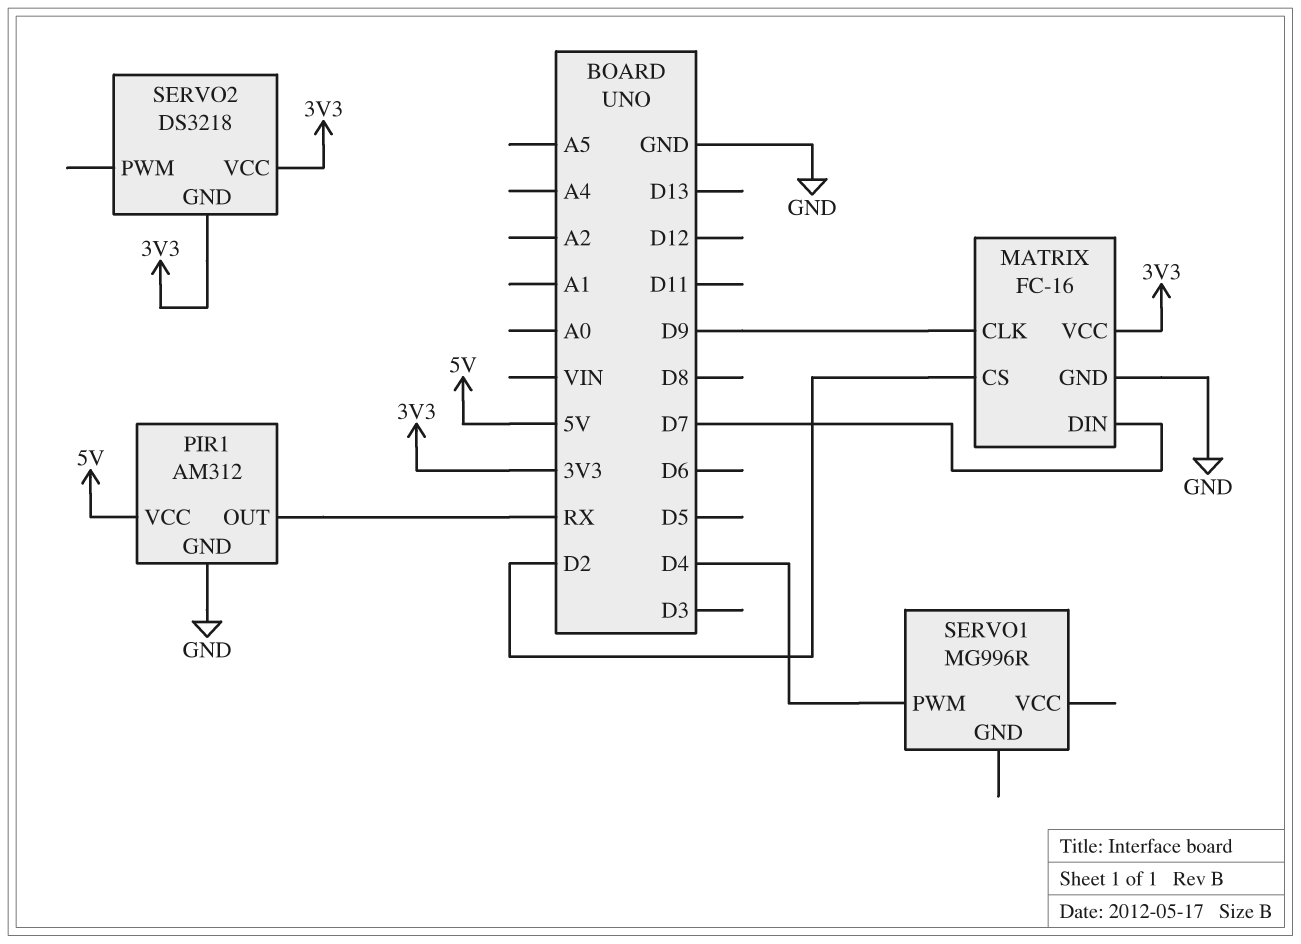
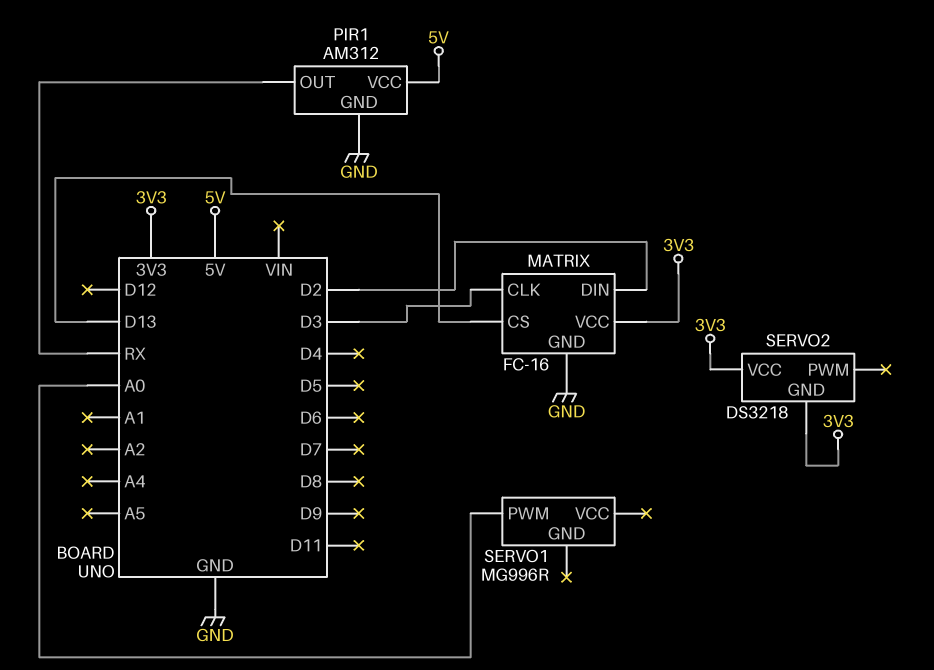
MATRIX pin CLK: D9 -> D3
MATRIX pin CS: D2 -> D13
MATRIX pin DIN: D7 -> D2
SERVO1 pin PWM: D4 -> A0

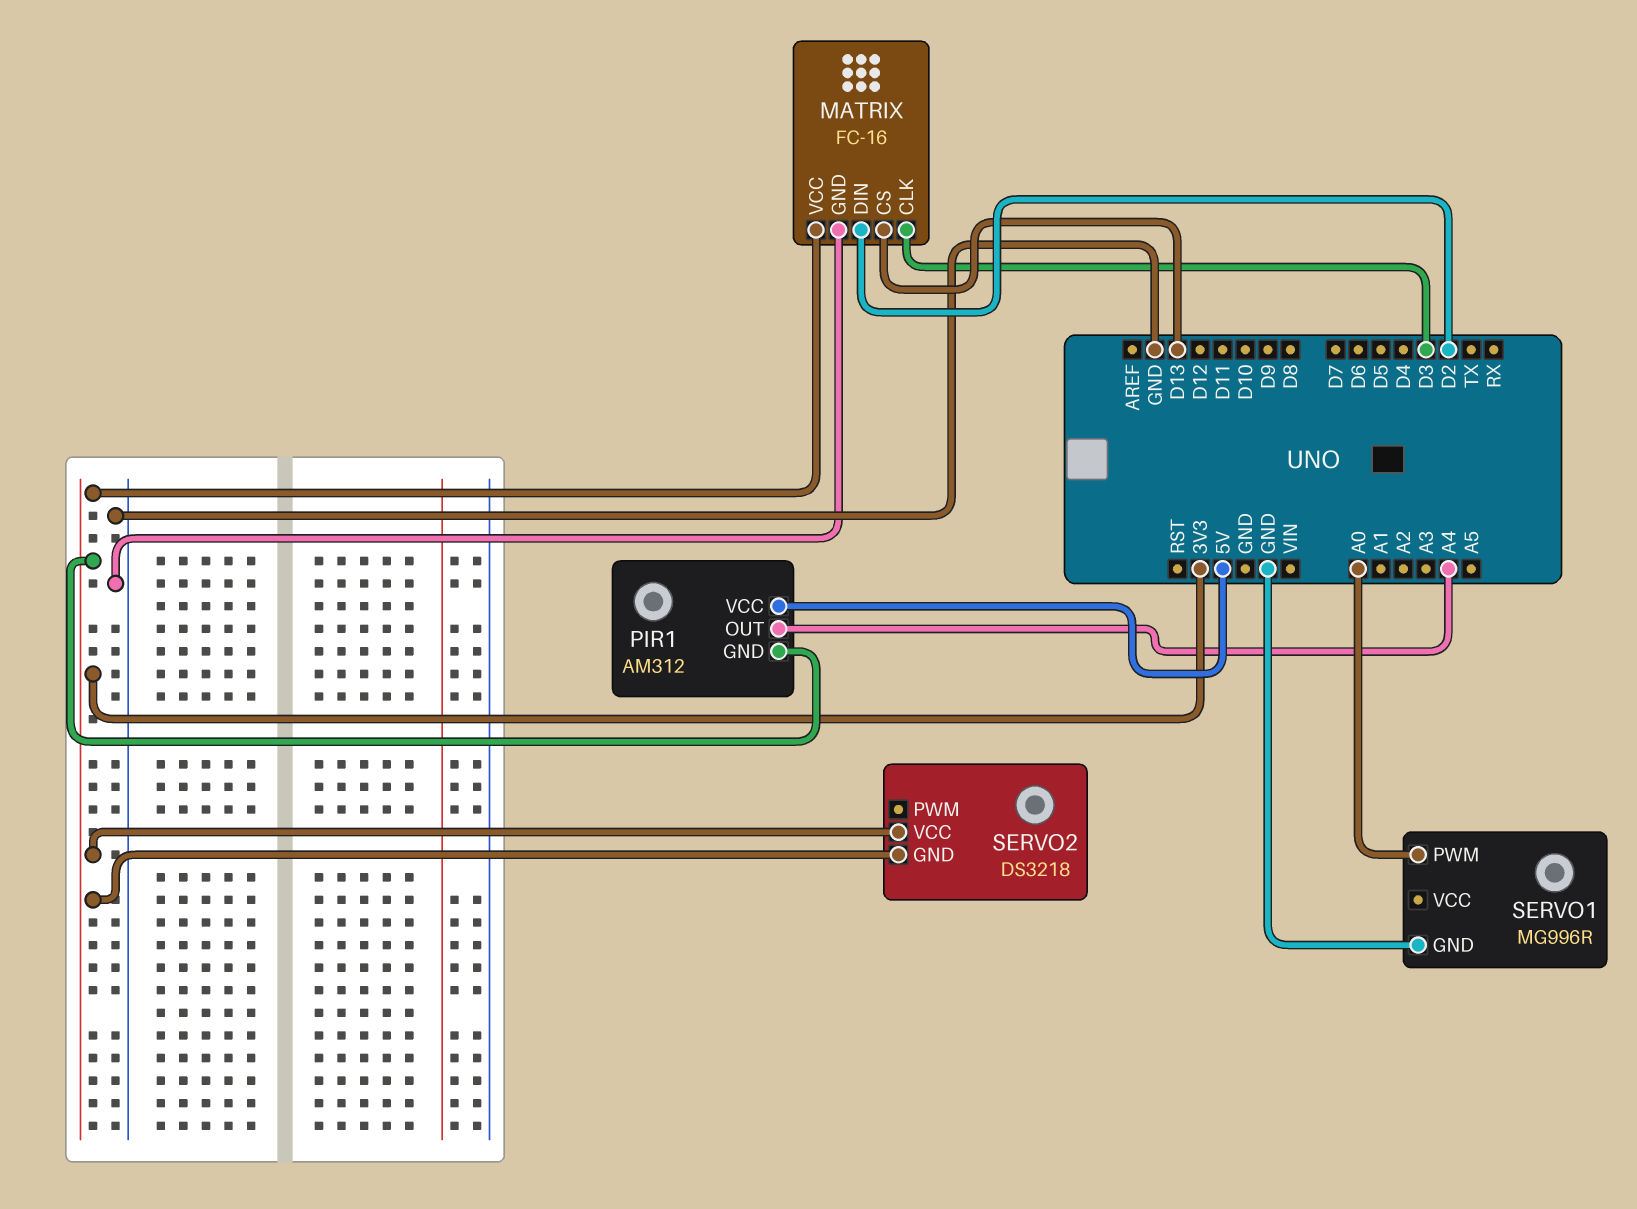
PIR1 pin GND: GND -> 3V3
PIR1 pin OUT: RX -> A4
SERVO1 pin GND: none -> GND

